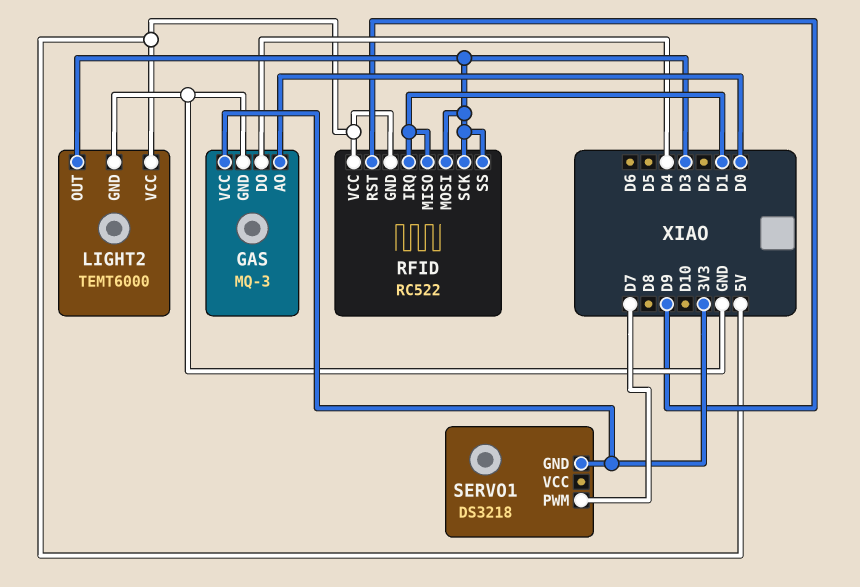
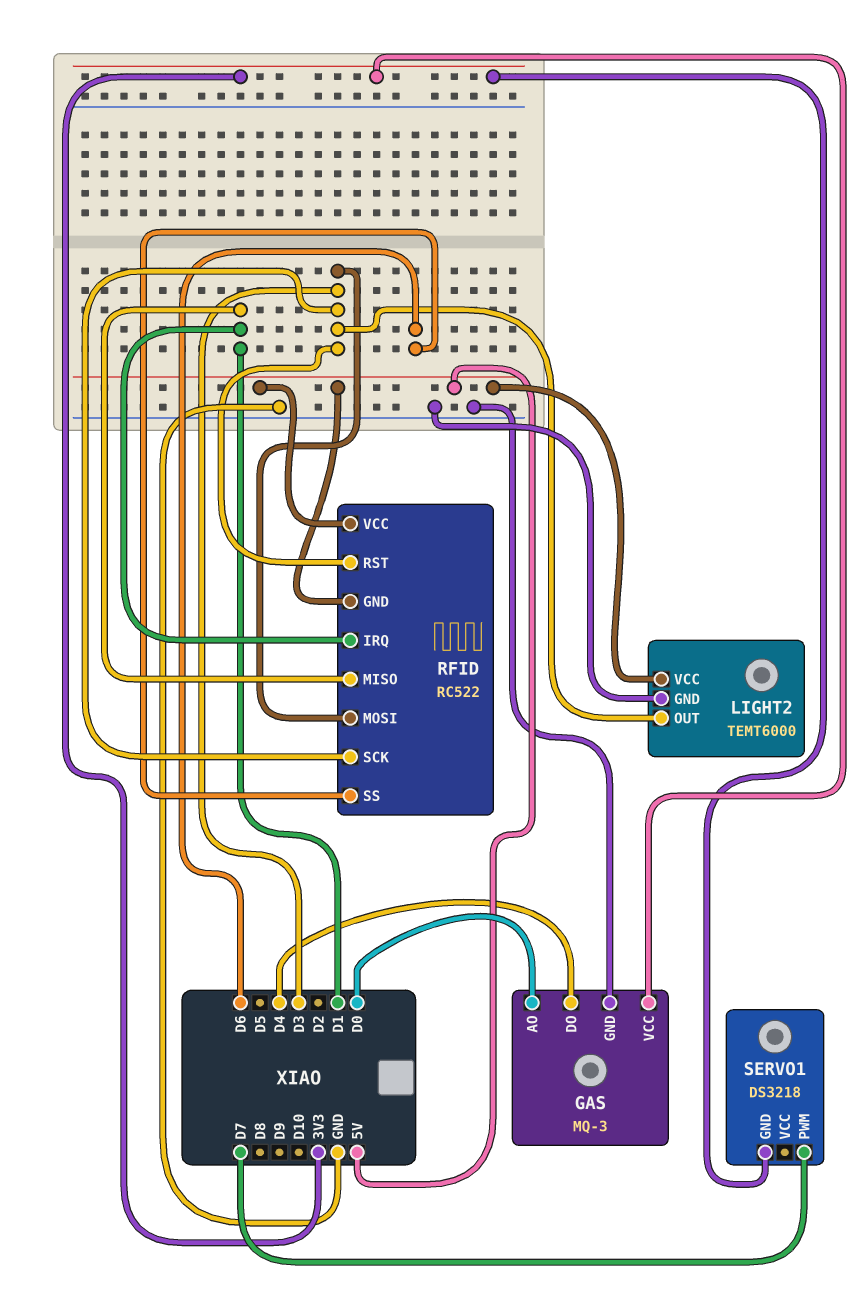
RFID pin RST: D9 -> D3
RFID pin SS: D3 -> D6

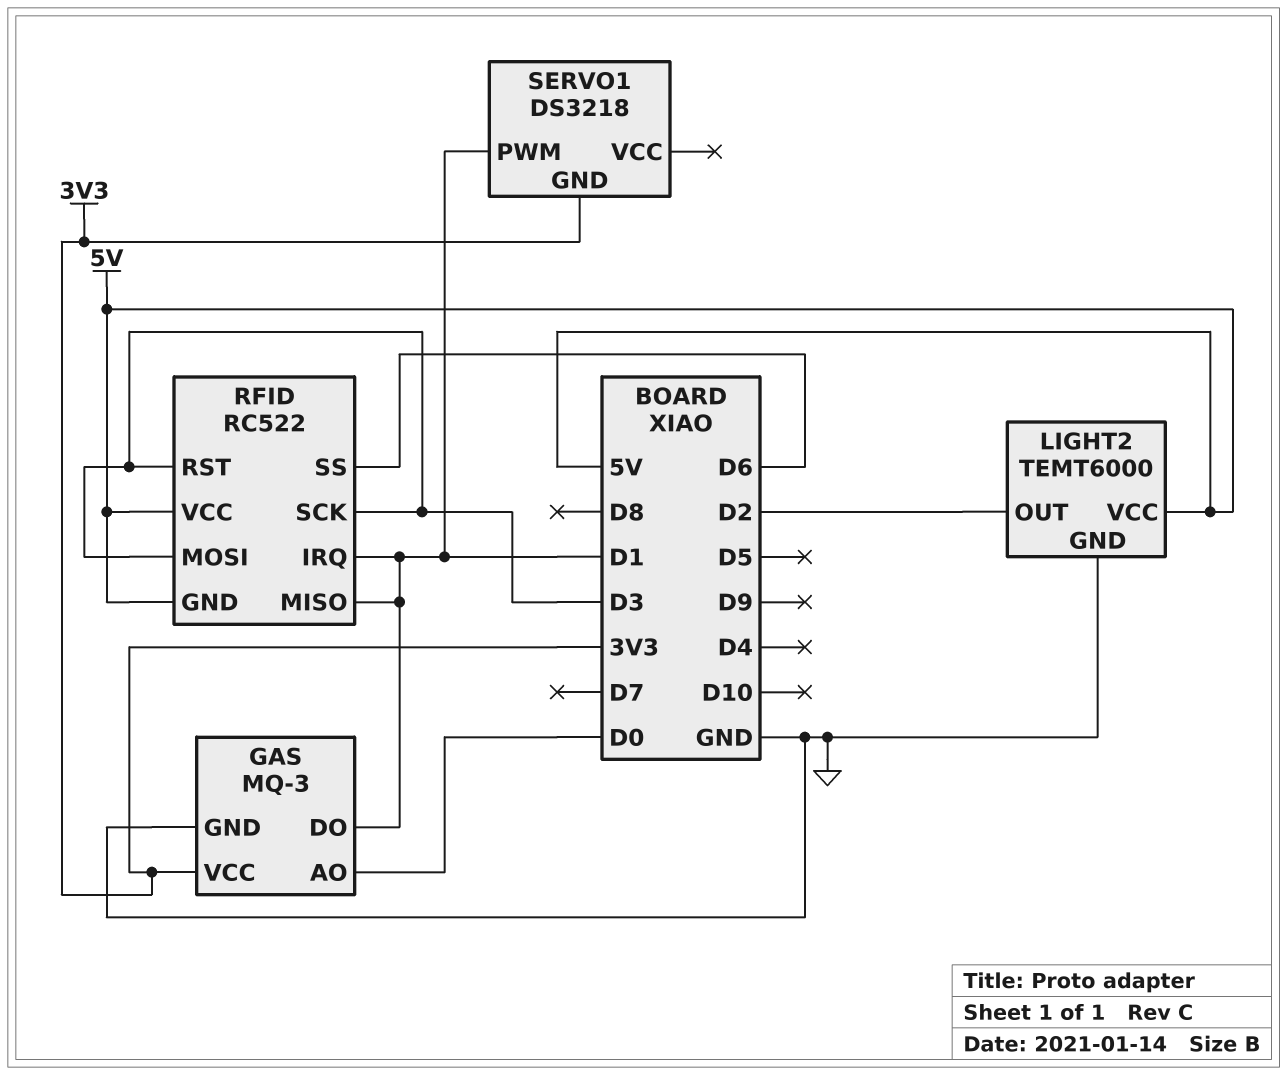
GAS pin DO: D4 -> D1
LIGHT2 pin OUT: D3 -> D2
SERVO1 pin PWM: D7 -> D1

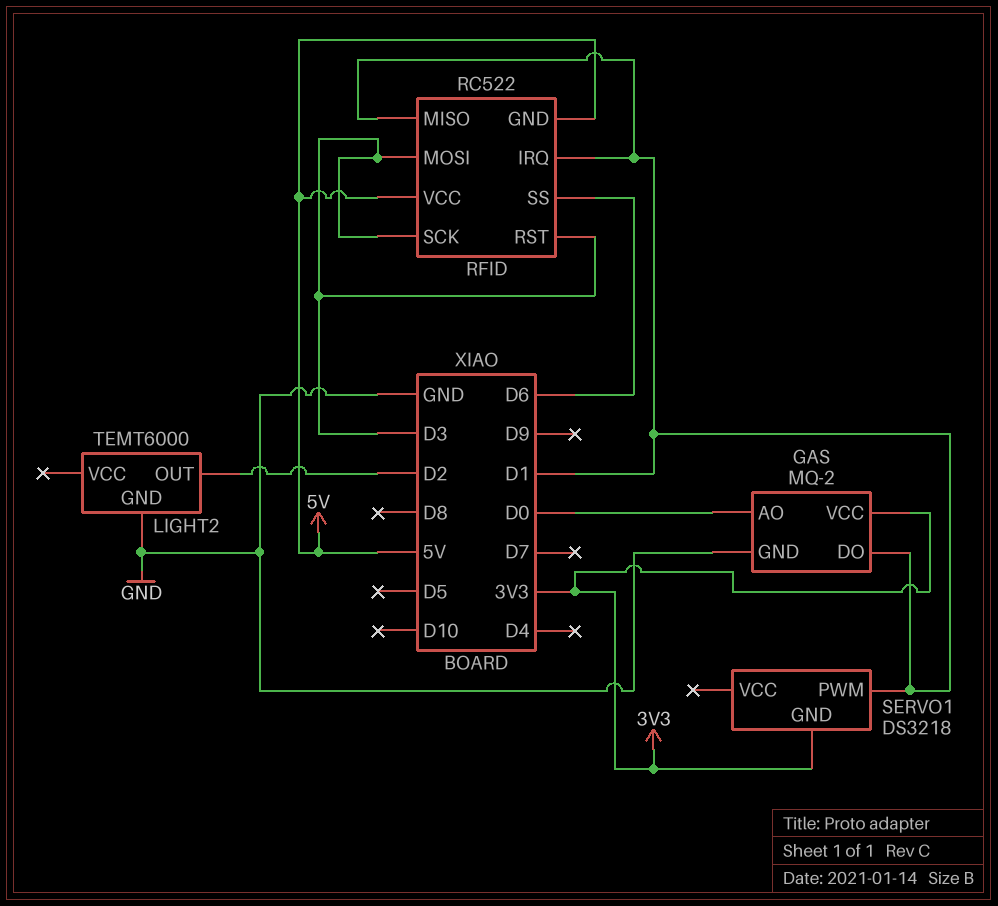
GAS: MQ-3 -> MQ-2
LIGHT2 pin VCC: 5V -> none

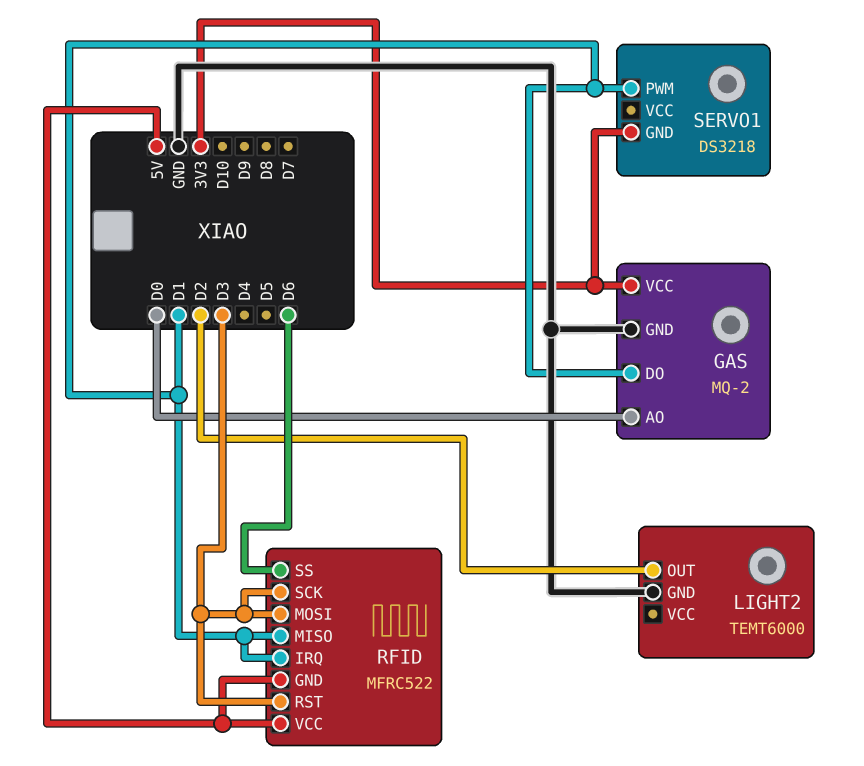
RFID: RC522 -> MFRC522

